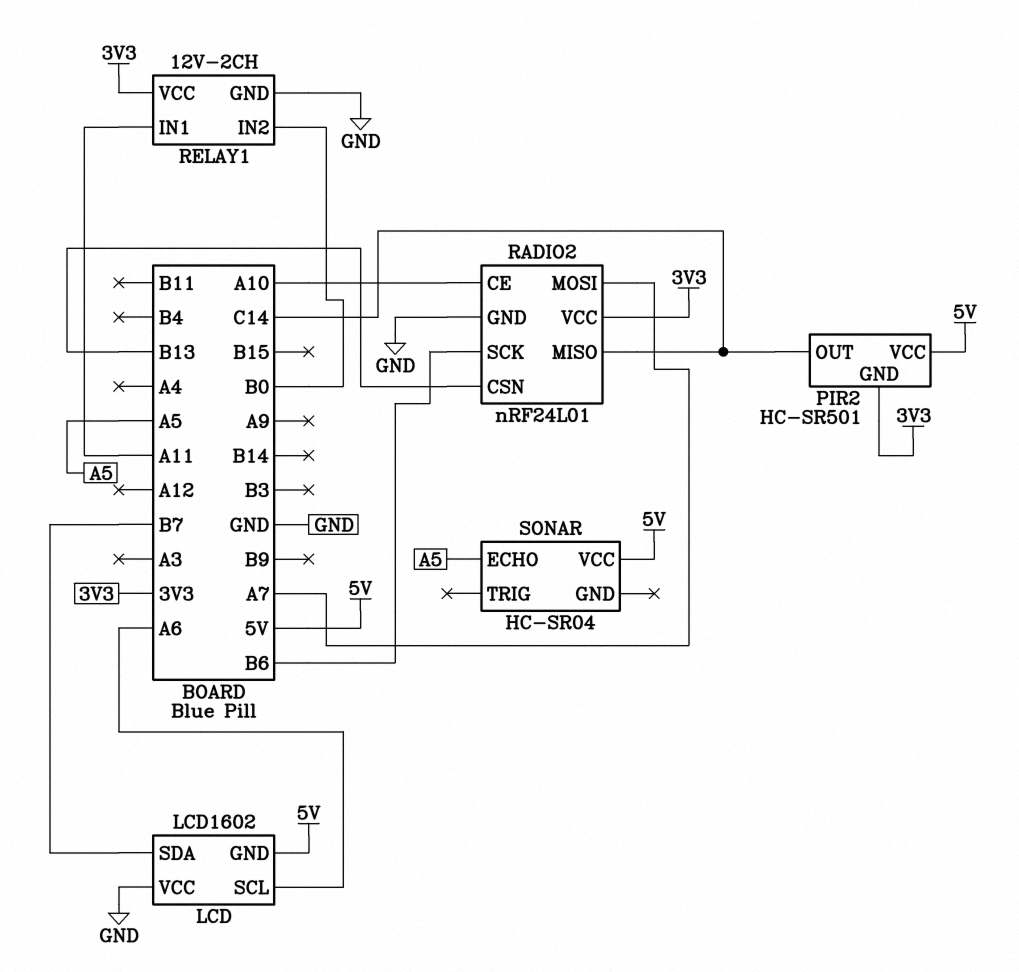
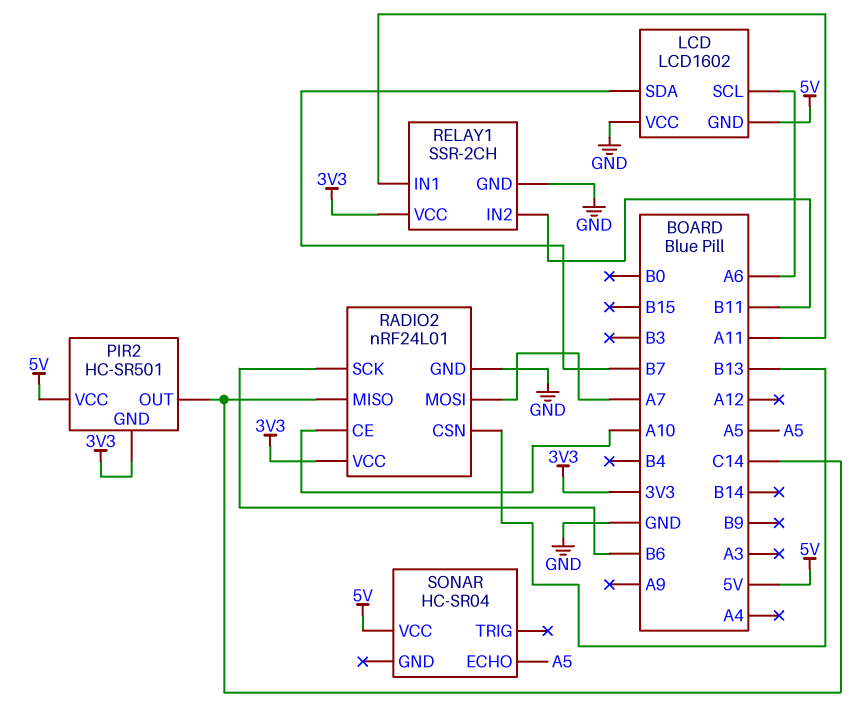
RELAY1: 12V-2CH -> SSR-2CH
RELAY1 pin IN2: B0 -> B11

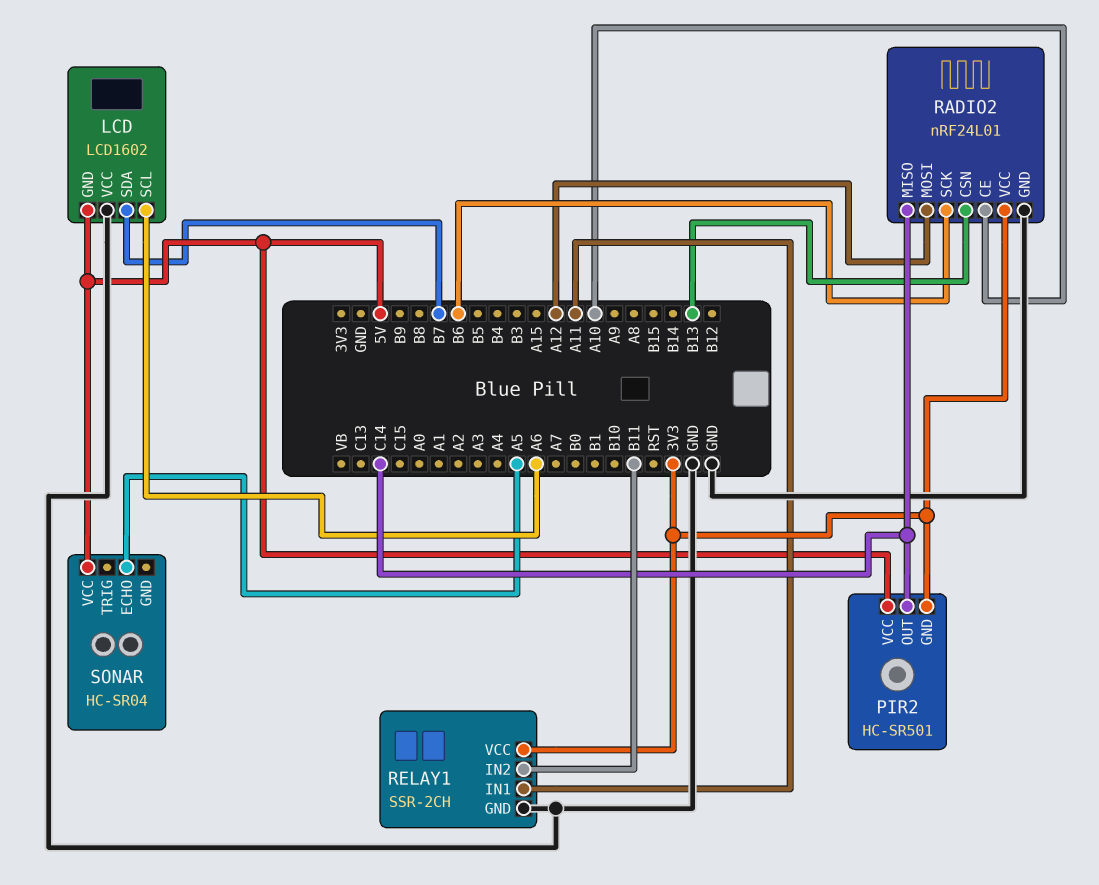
RADIO2 pin MOSI: A7 -> A12

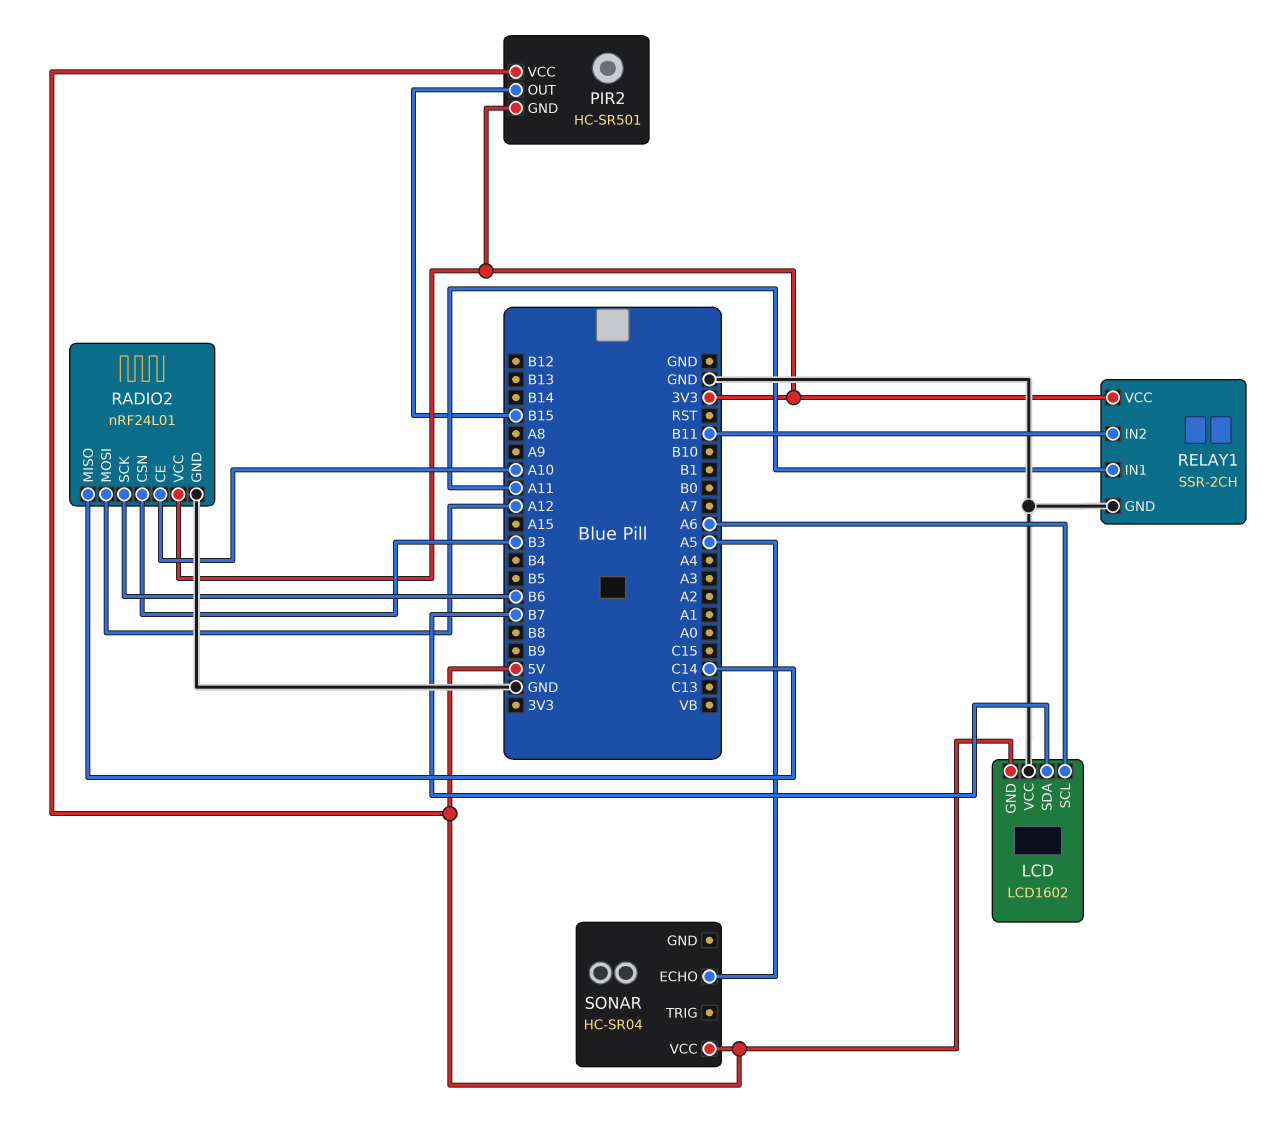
PIR2 pin OUT: C14 -> B15
RADIO2 pin CSN: B13 -> B3

